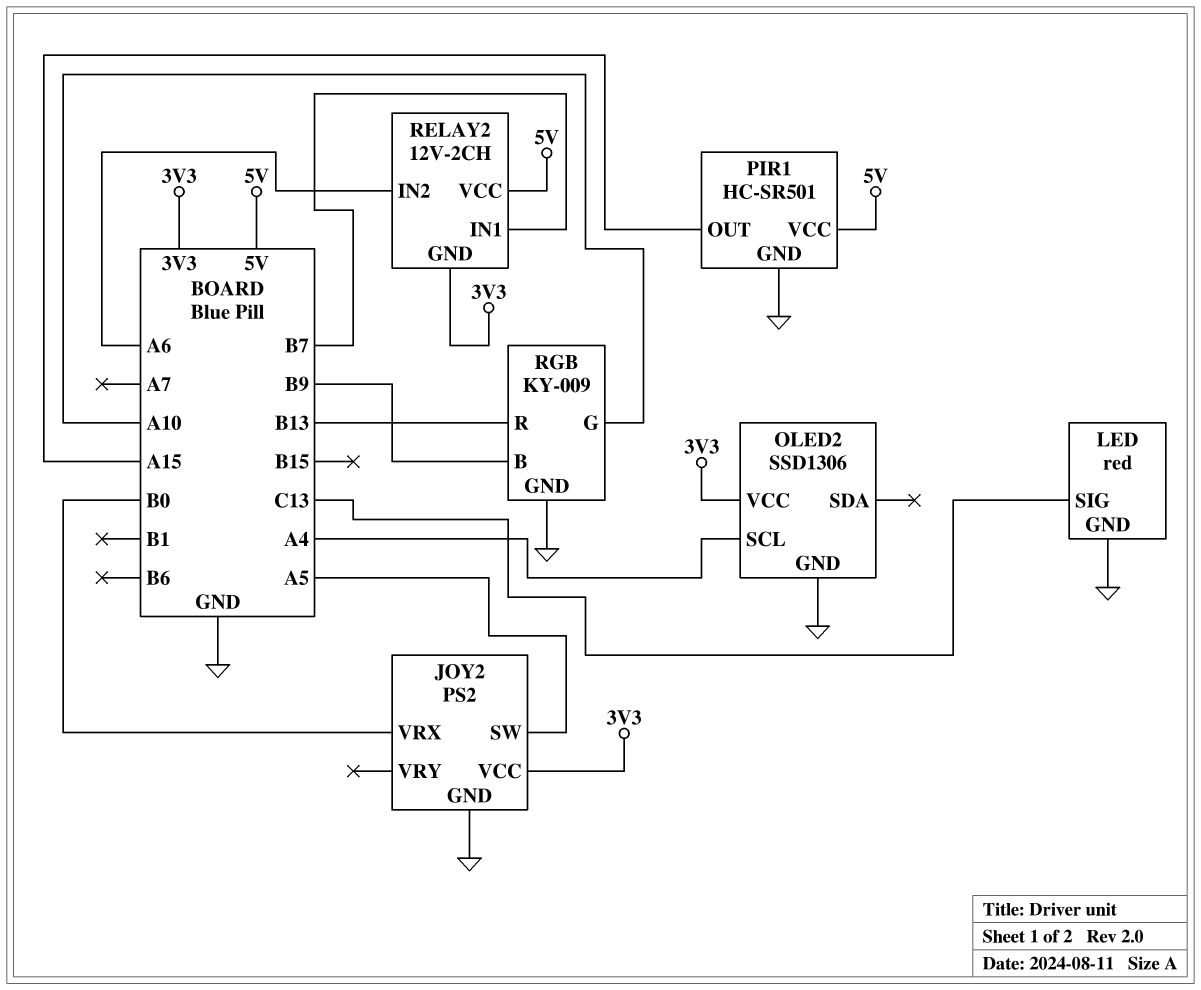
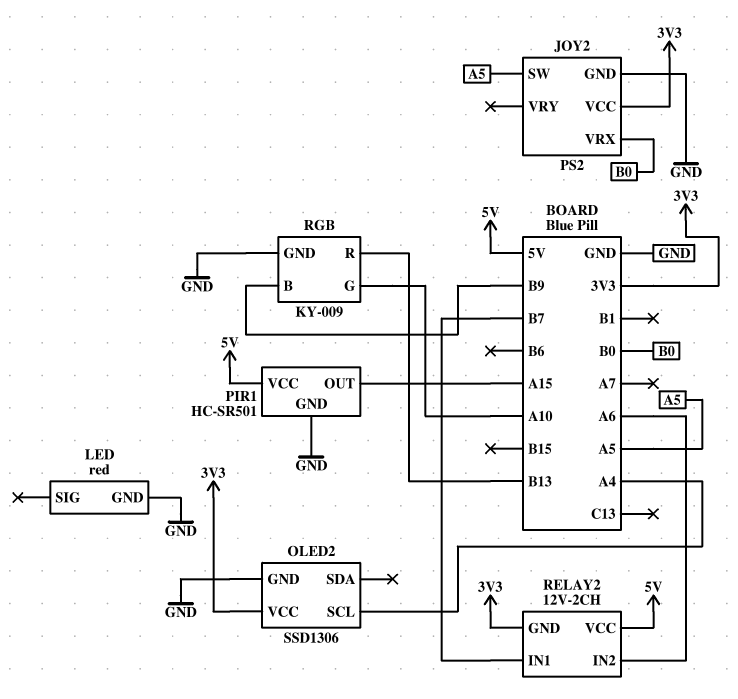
LED pin SIG: C13 -> none

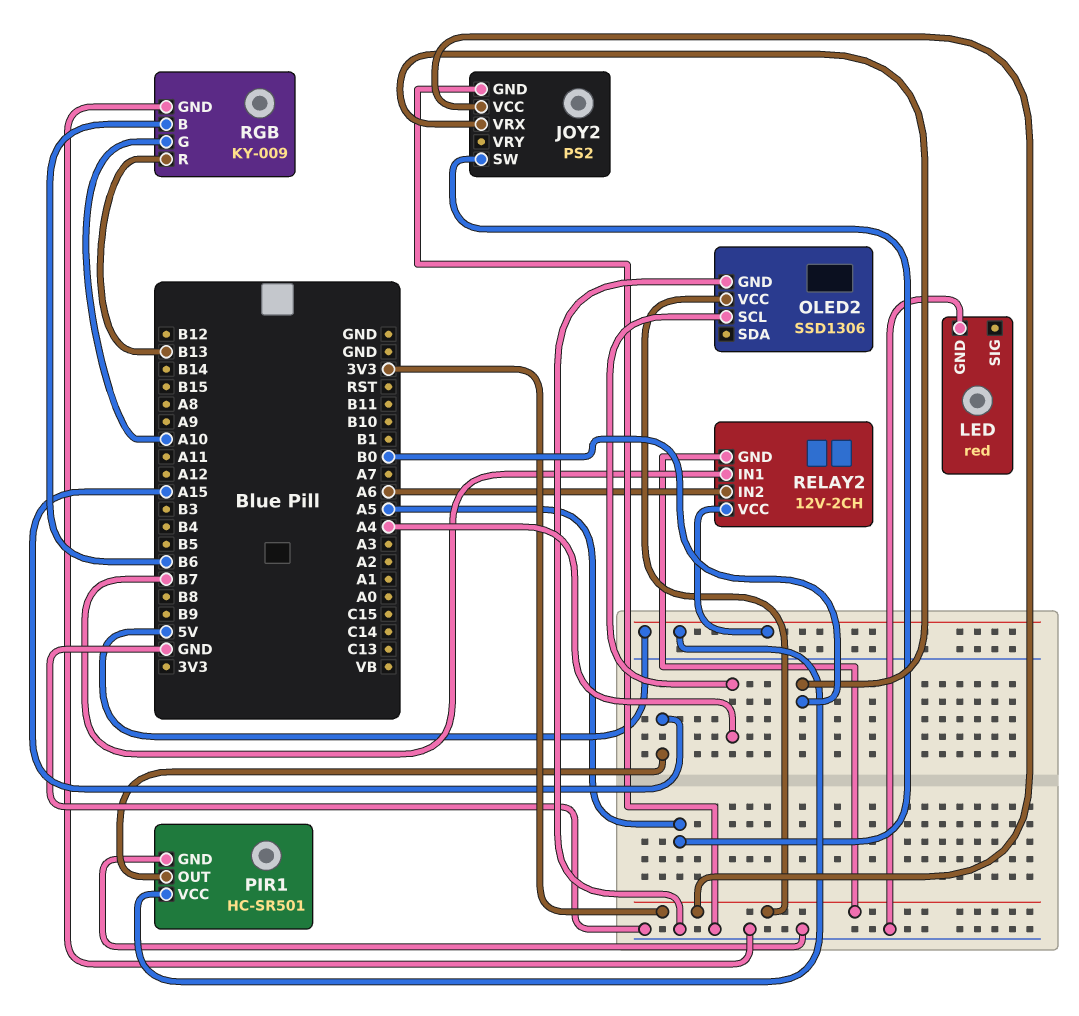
RGB pin B: B9 -> B6

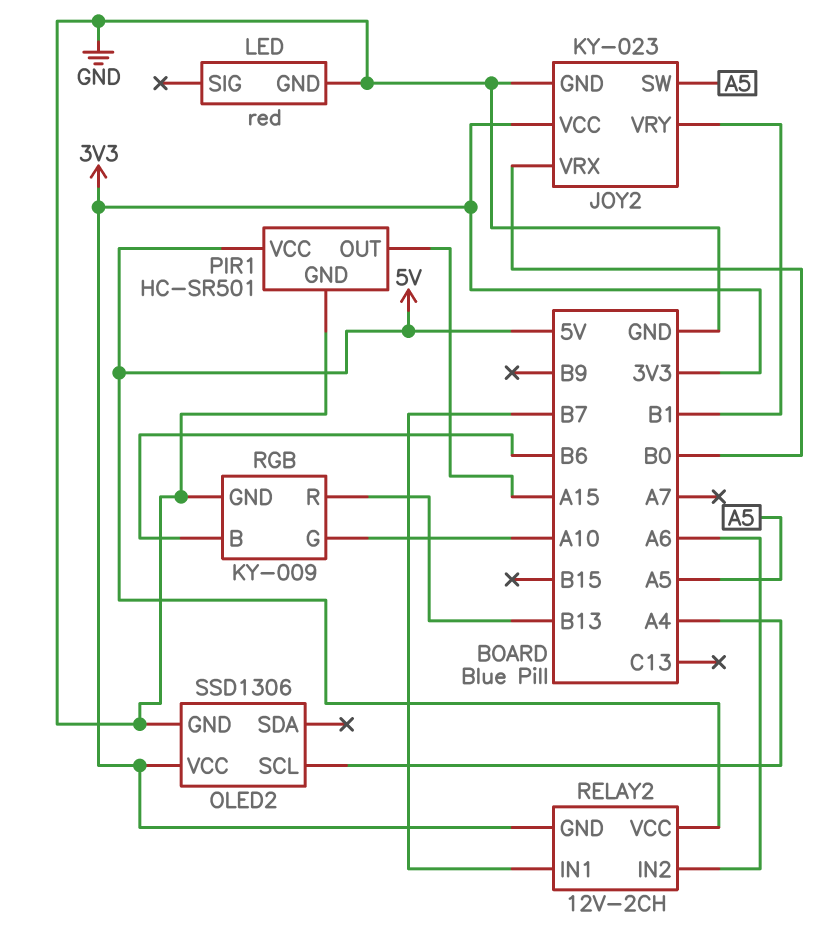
JOY2: PS2 -> KY-023
JOY2 pin VRY: none -> B1

